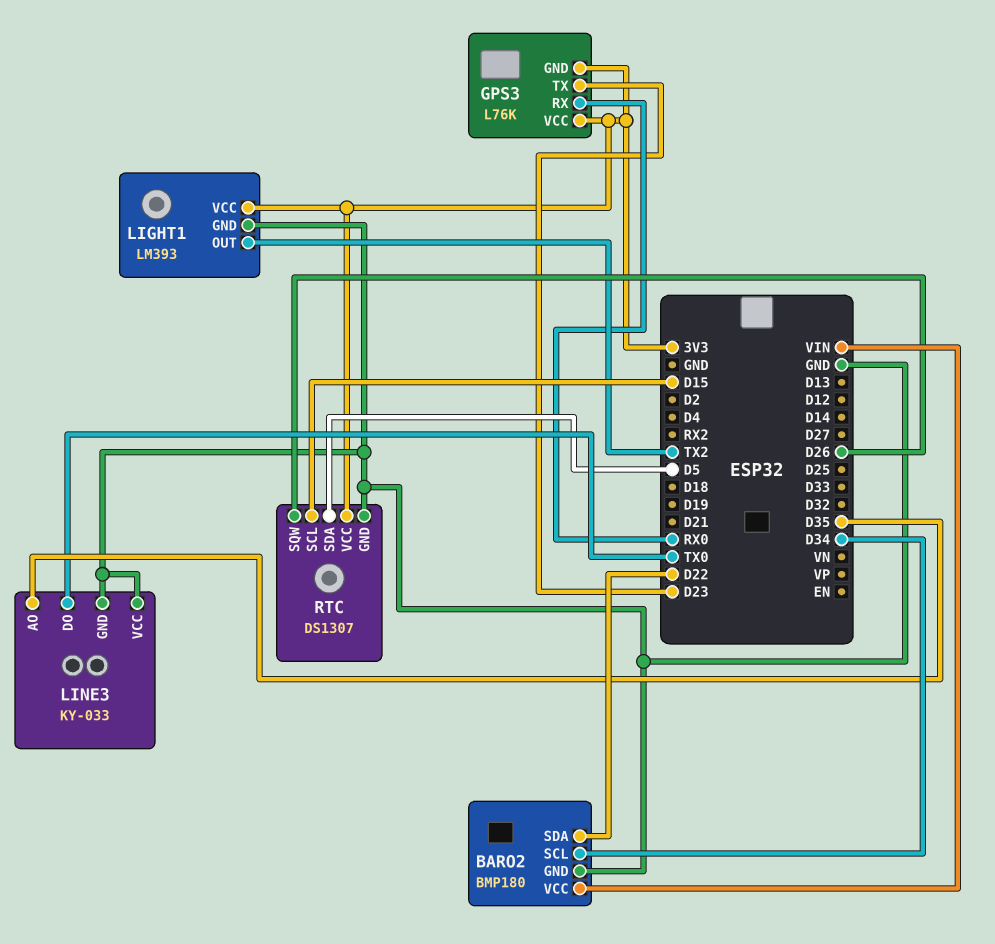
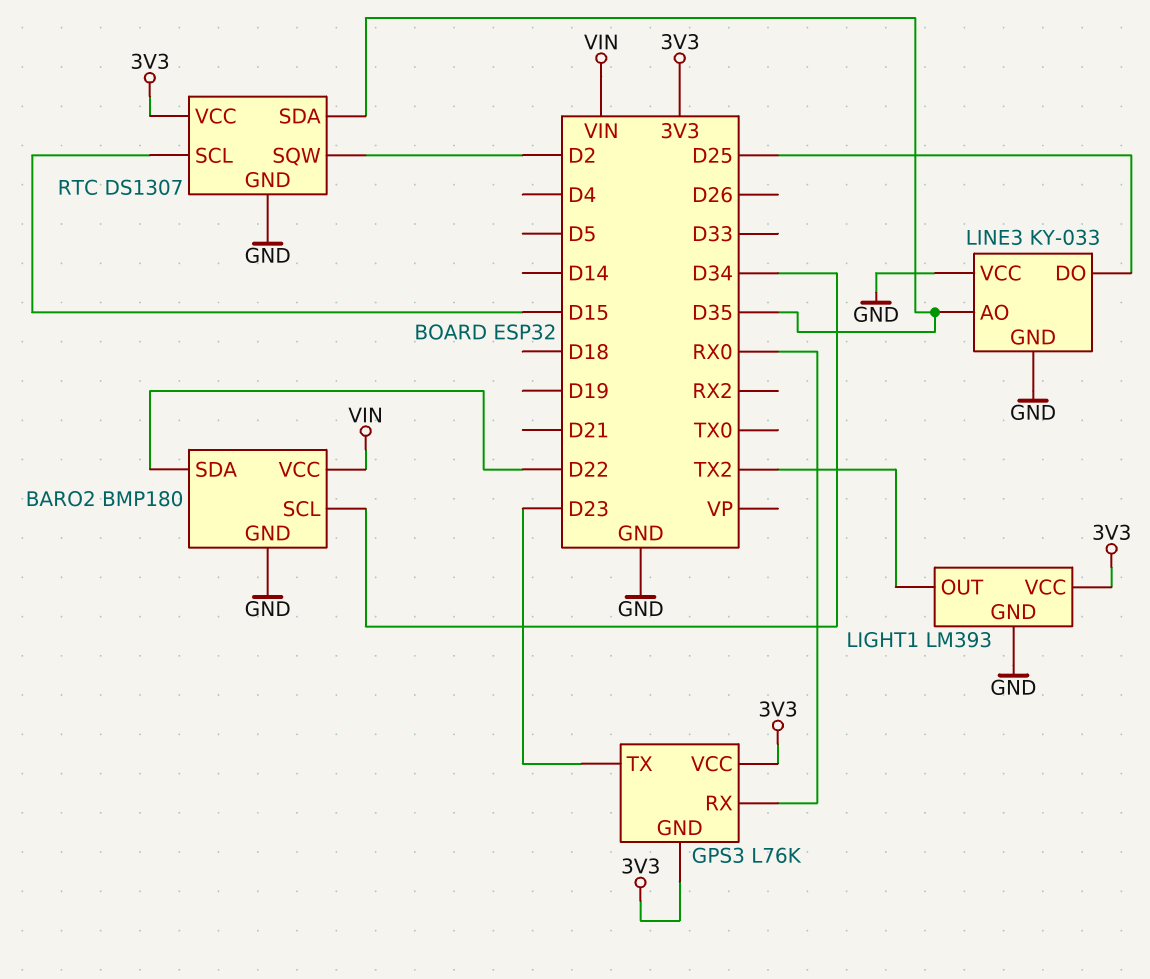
LINE3 pin DO: TX0 -> D25
RTC pin SDA: D5 -> D35
RTC pin SQW: D26 -> D2

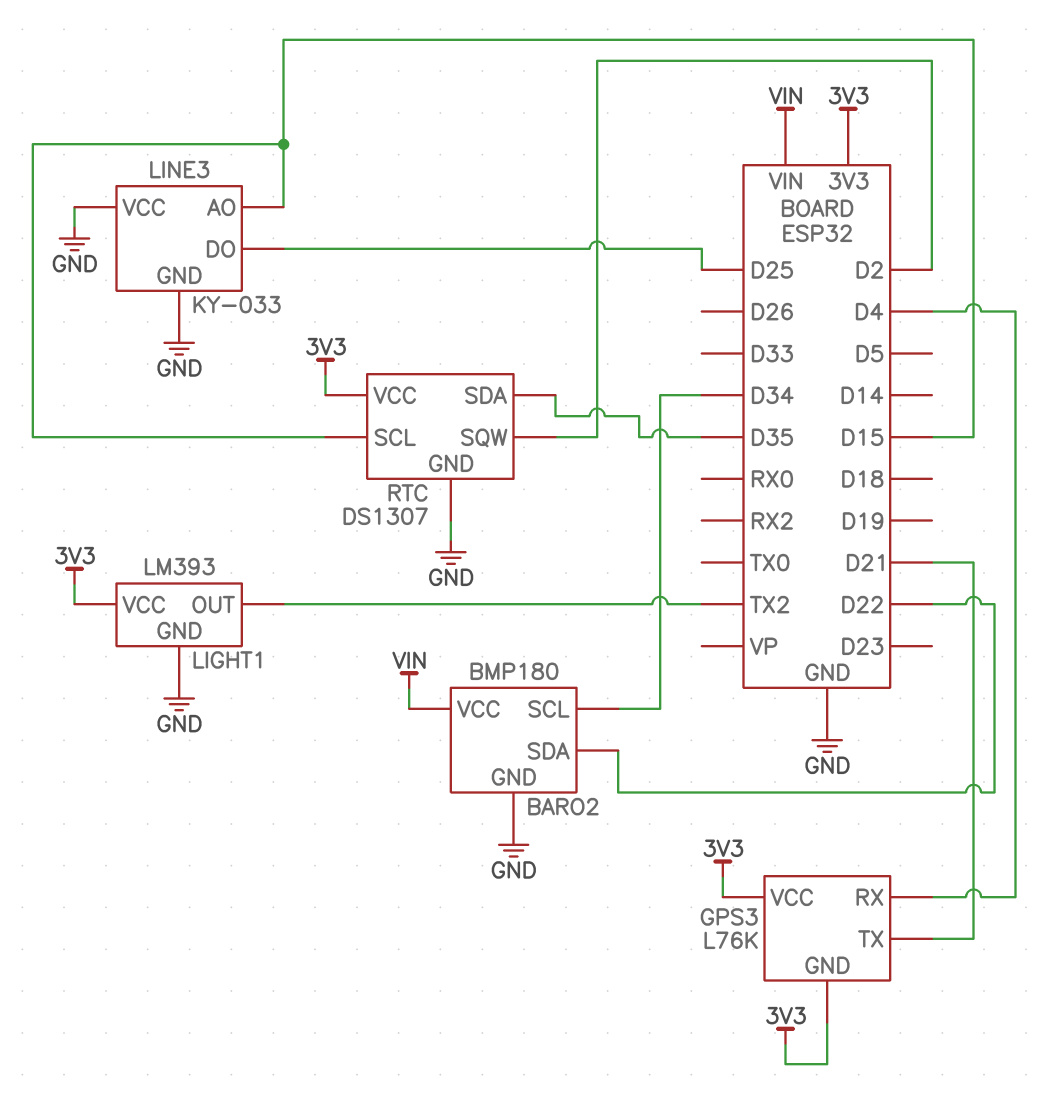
GPS3 pin RX: RX0 -> D4
GPS3 pin TX: D23 -> D21
LINE3 pin AO: D35 -> D15

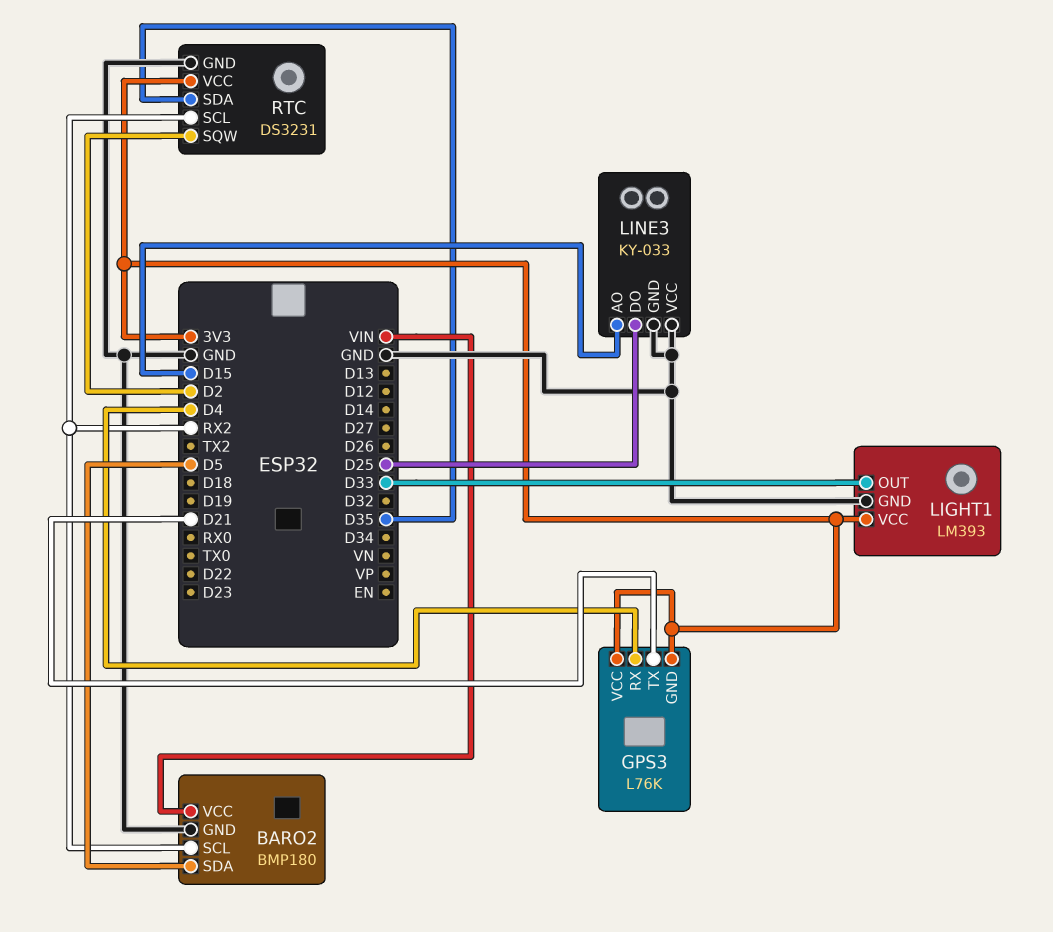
BARO2 pin SCL: D34 -> RX2
BARO2 pin SDA: D22 -> D5
LIGHT1 pin OUT: TX2 -> D33
RTC: DS1307 -> DS3231
RTC pin SCL: D15 -> RX2

